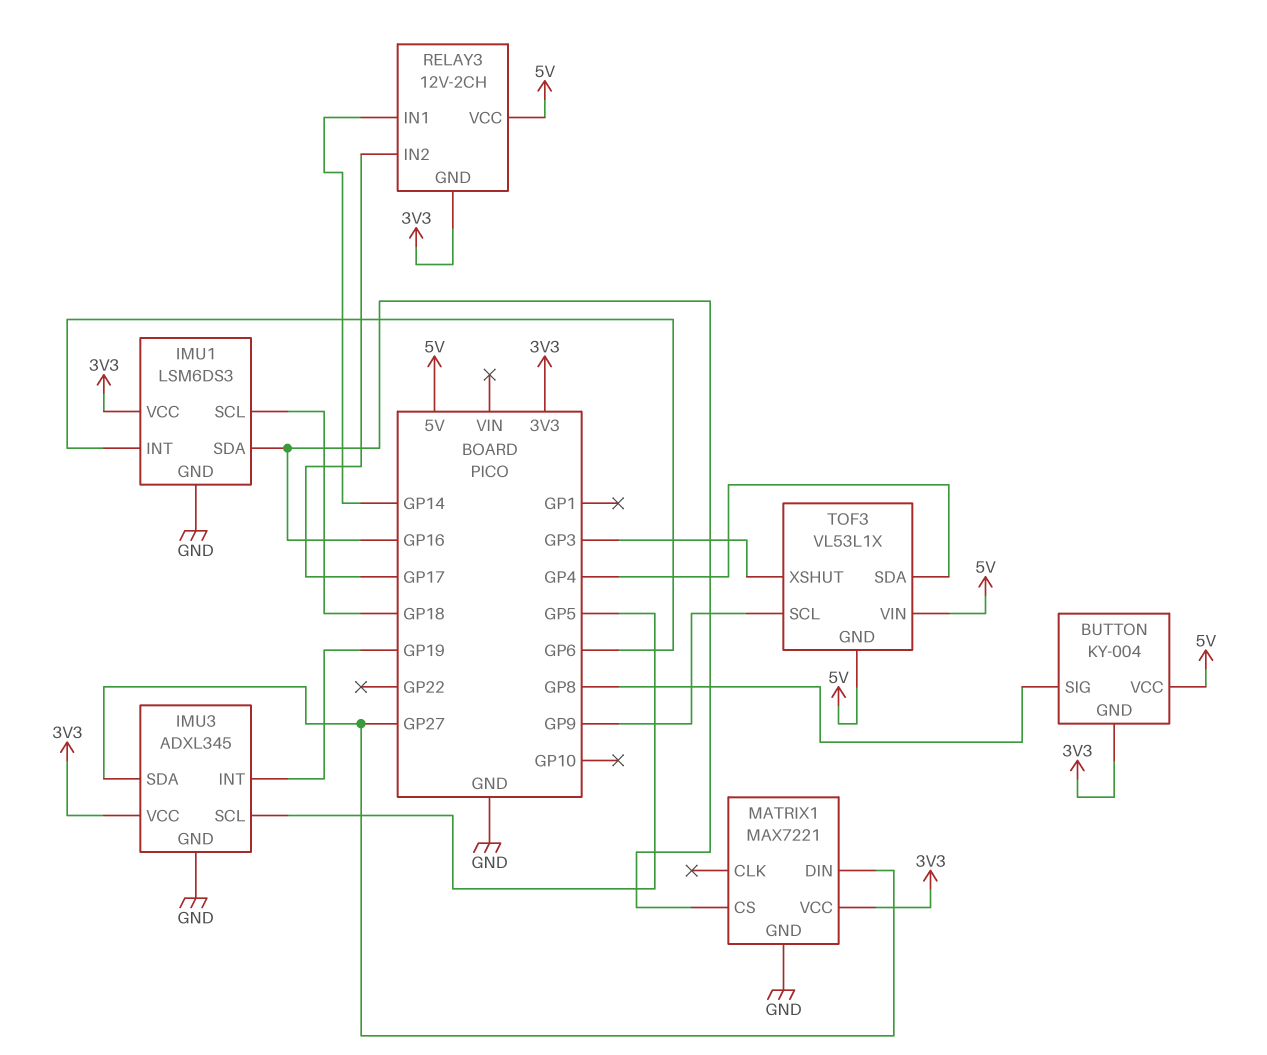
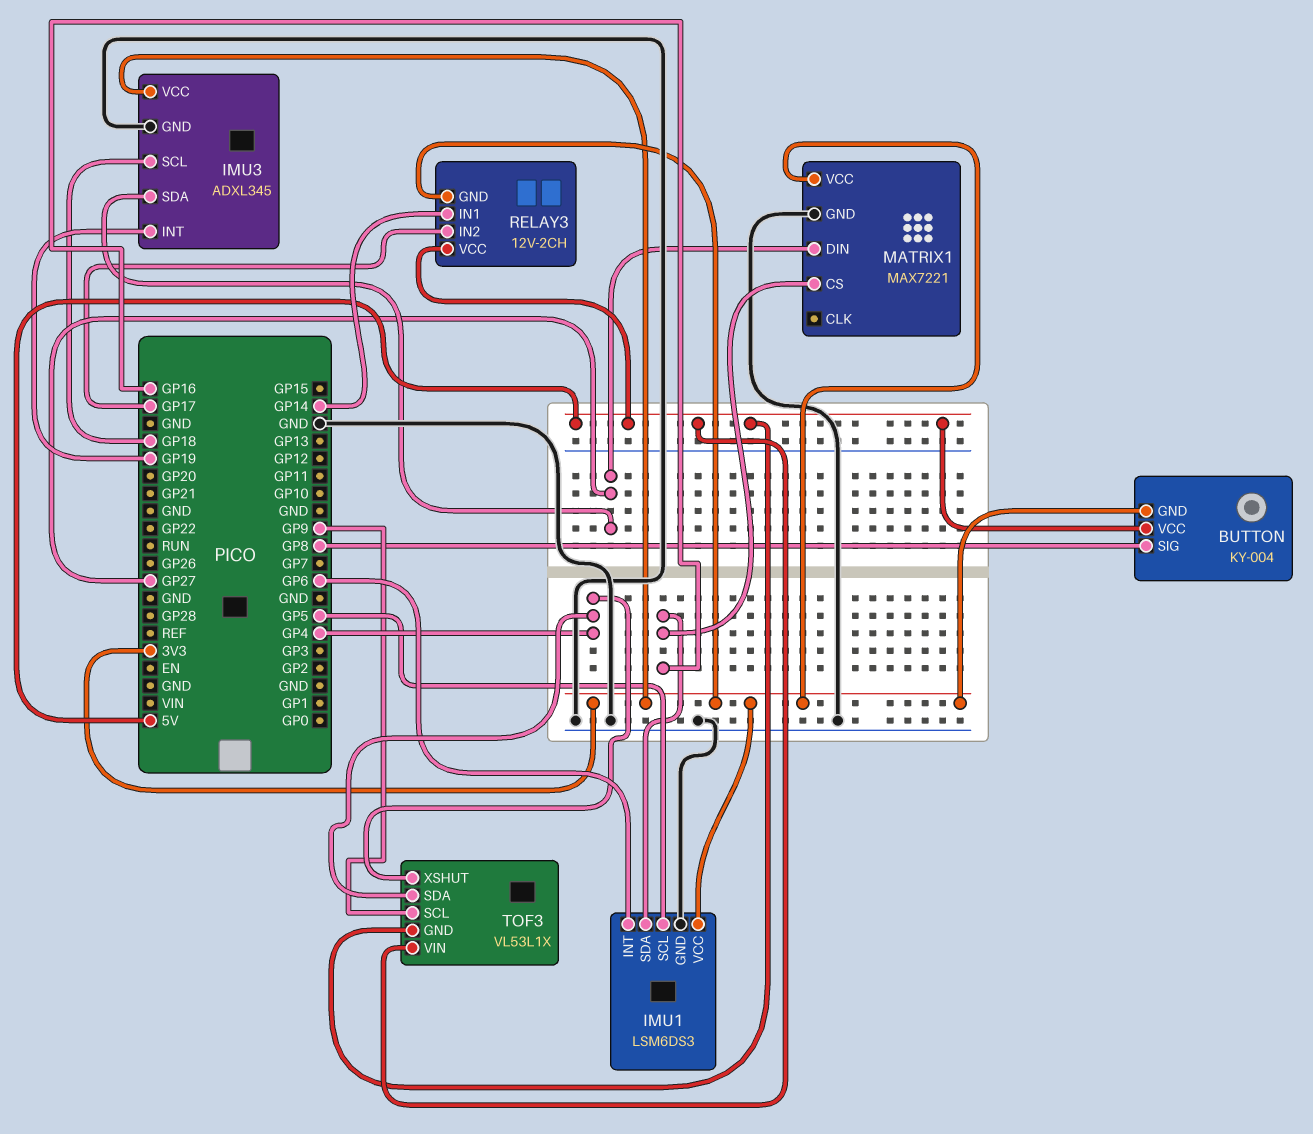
IMU1 pin SCL: GP18 -> GP5
IMU3 pin SCL: GP5 -> GP18
TOF3 pin XSHUT: GP3 -> GP4

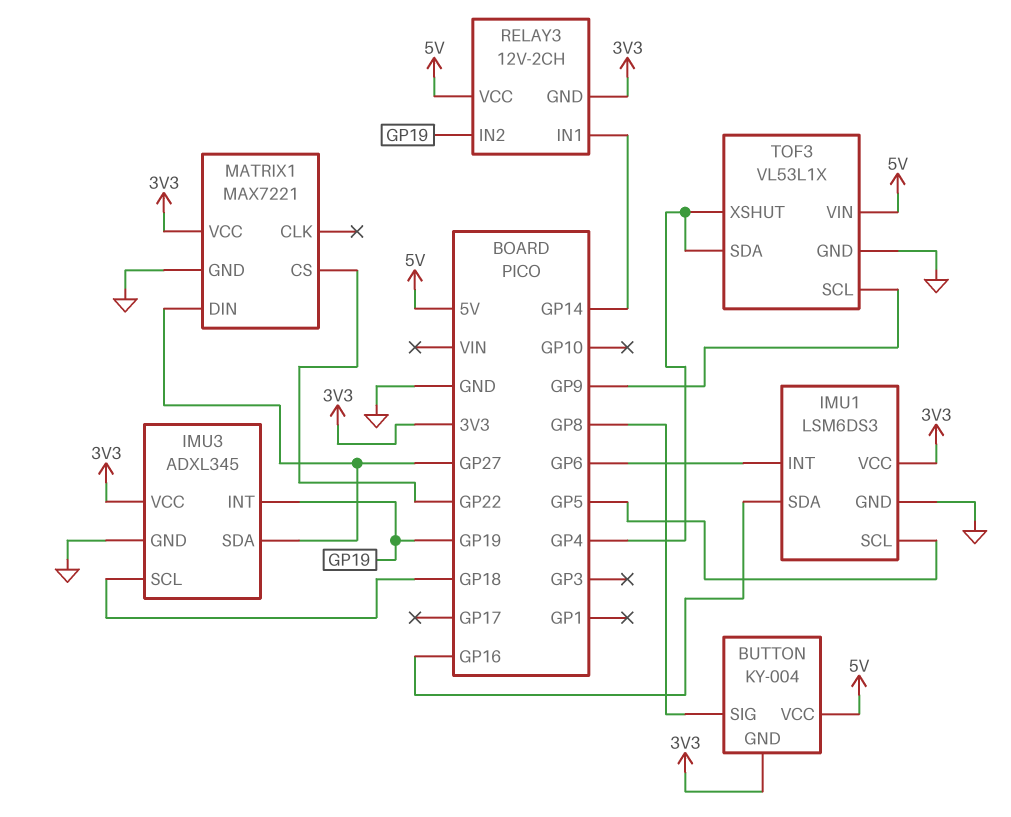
MATRIX1 pin CS: GP16 -> GP22
RELAY3 pin IN2: GP17 -> GP19
TOF3 pin GND: 5V -> GND

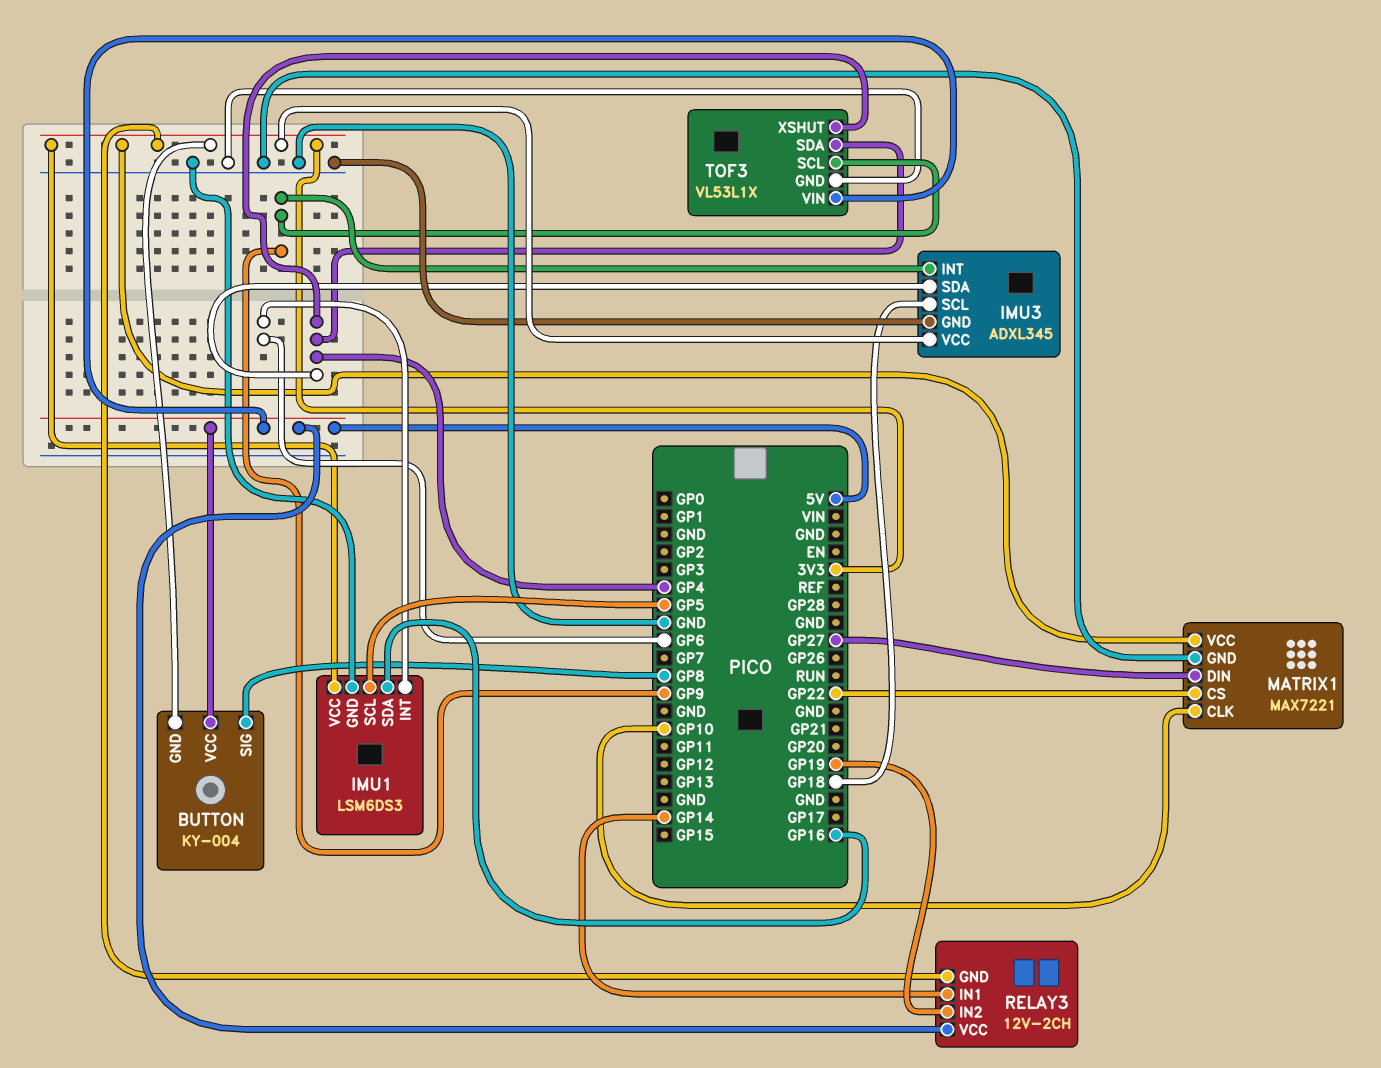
IMU3 pin INT: GP19 -> GP9
IMU3 pin SDA: GP27 -> GP4
MATRIX1 pin CLK: none -> GP10

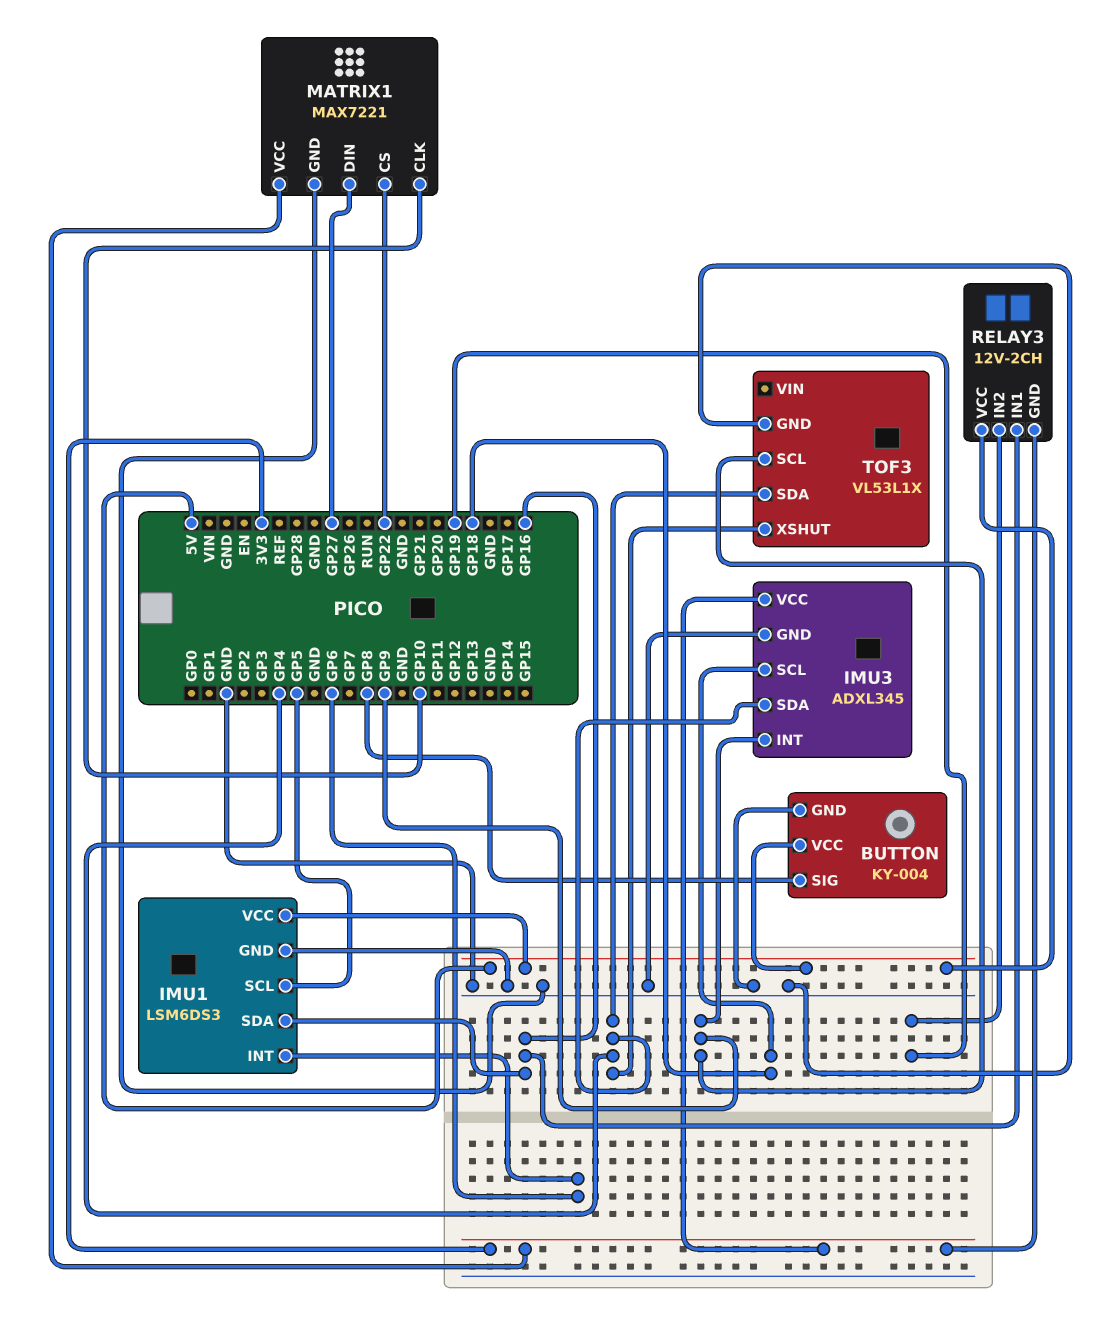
BUTTON pin GND: 3V3 -> GND
IMU1 pin VCC: 3V3 -> 5V
RELAY3 pin IN1: GP14 -> GP16
TOF3 pin VIN: 5V -> none

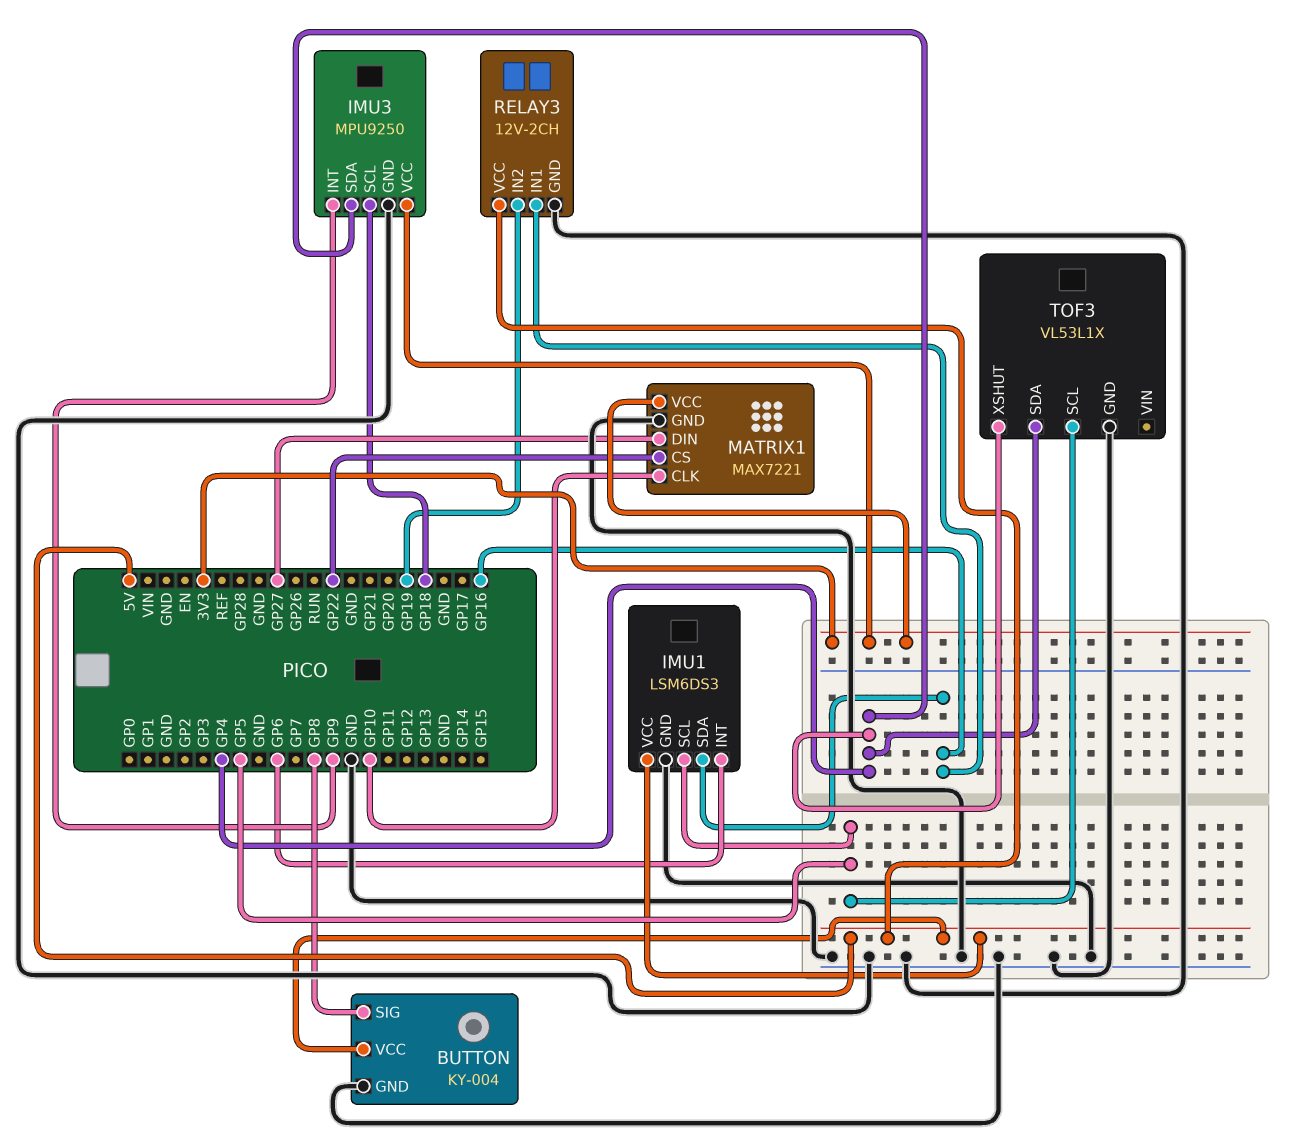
IMU3: ADXL345 -> MPU9250
RELAY3 pin GND: 3V3 -> GND
TOF3 pin SCL: GP9 -> GP5

